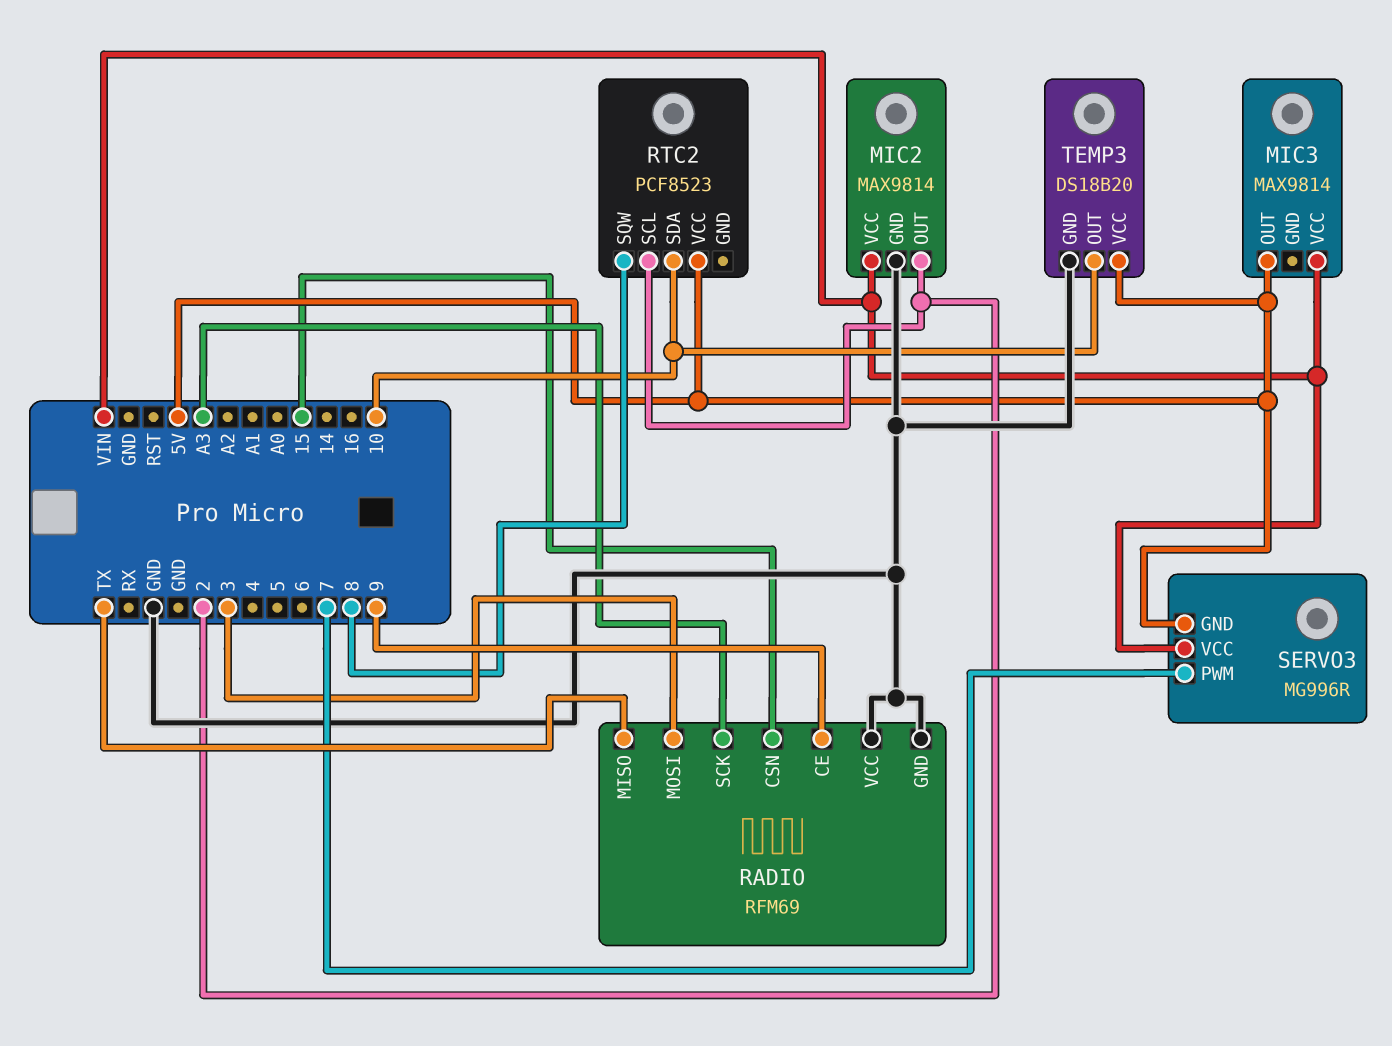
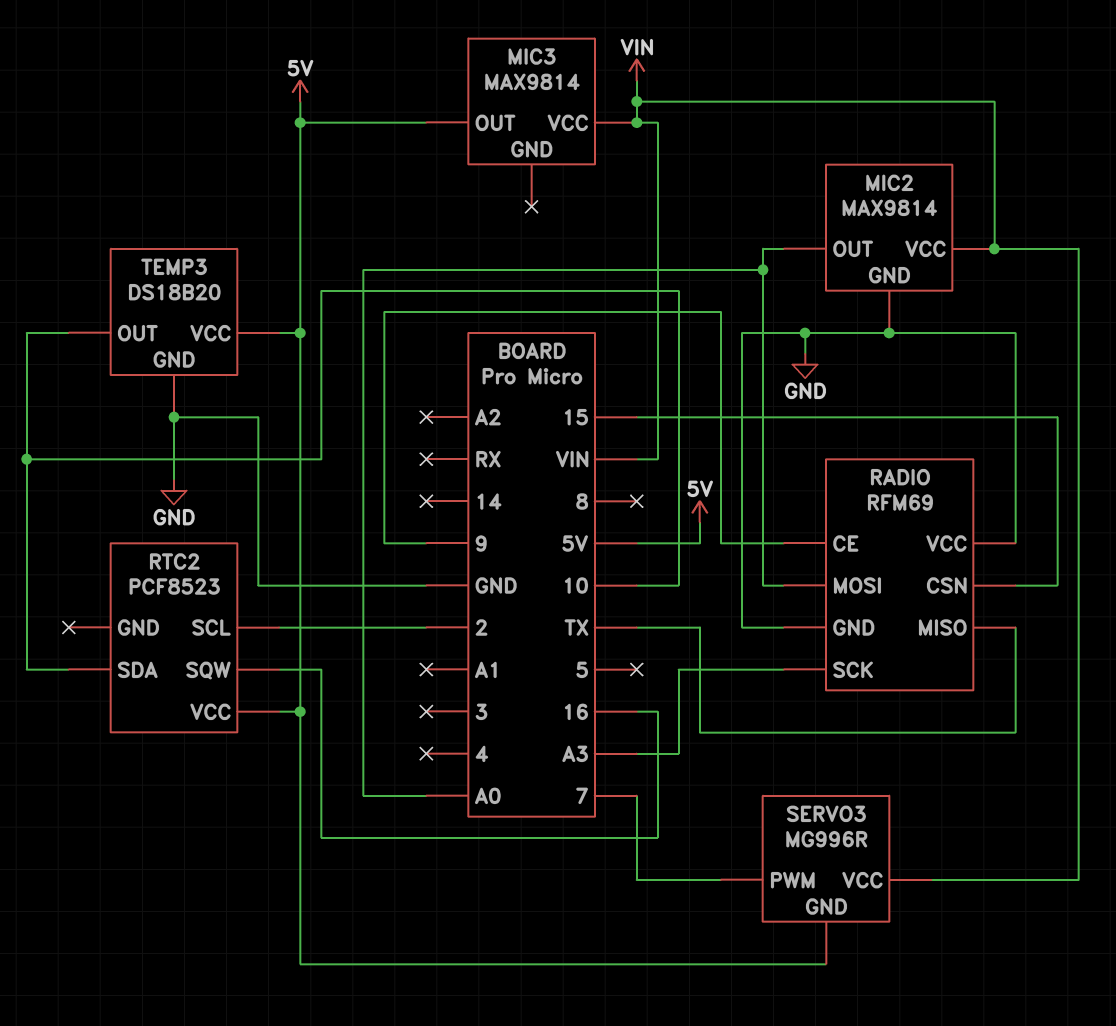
MIC2 pin OUT: 2 -> A0
RADIO pin MOSI: 3 -> A0
RTC2 pin SQW: 8 -> 16

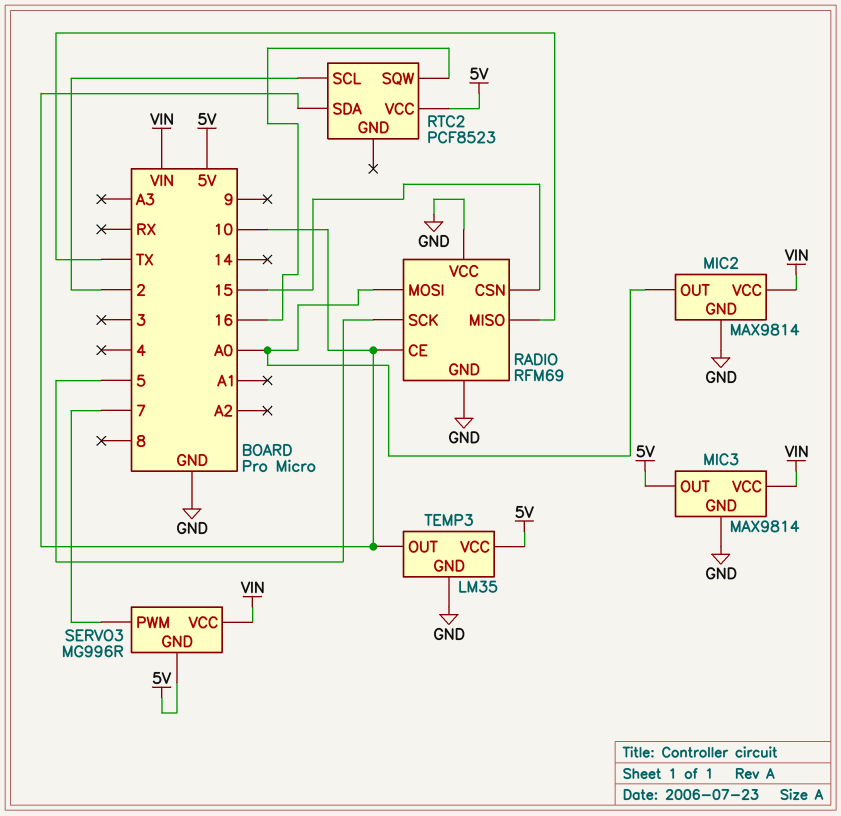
MIC3 pin GND: none -> GND
RADIO pin CE: 9 -> 10
RADIO pin SCK: A3 -> 5
TEMP3: DS18B20 -> LM35

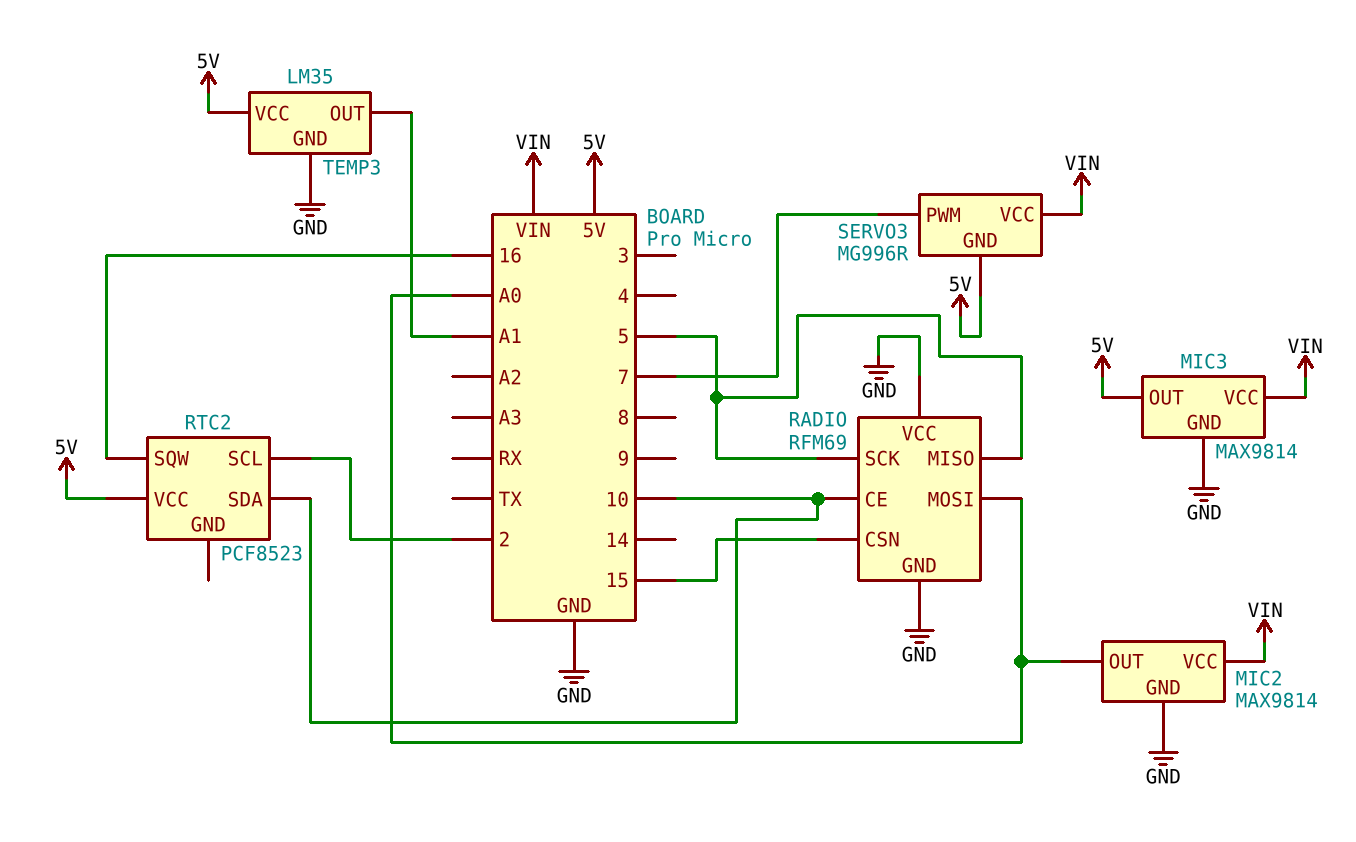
RADIO pin MISO: TX -> 5
TEMP3 pin OUT: 10 -> A1

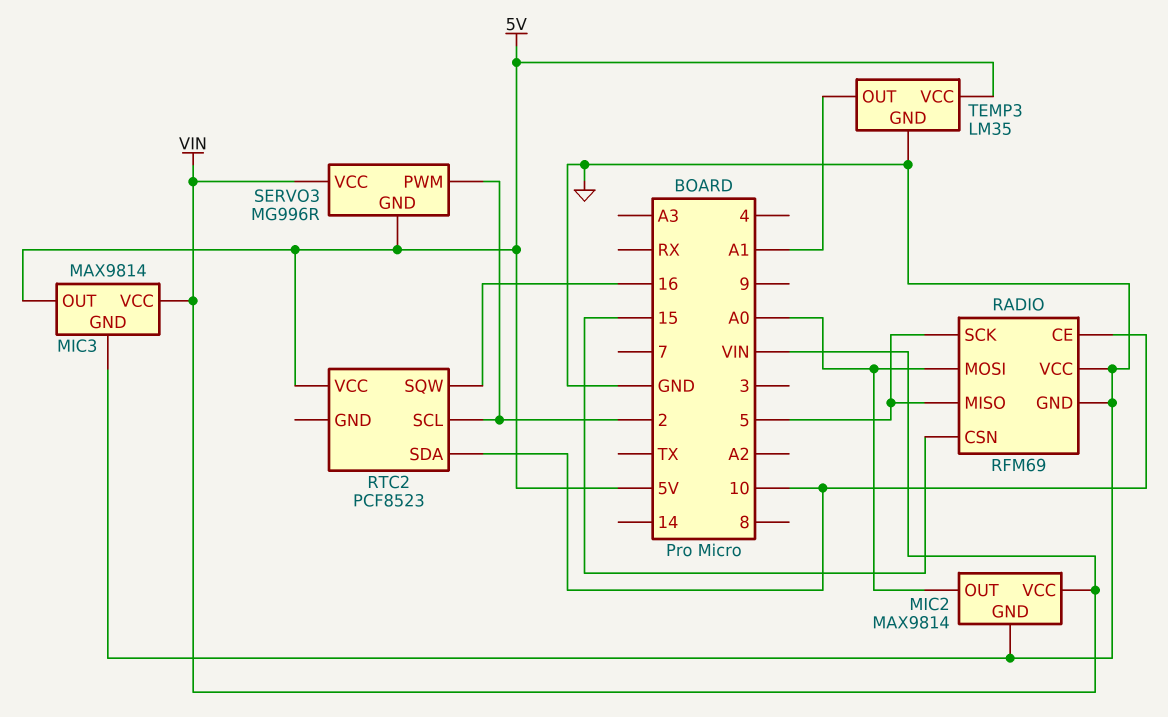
SERVO3 pin PWM: 7 -> 2

